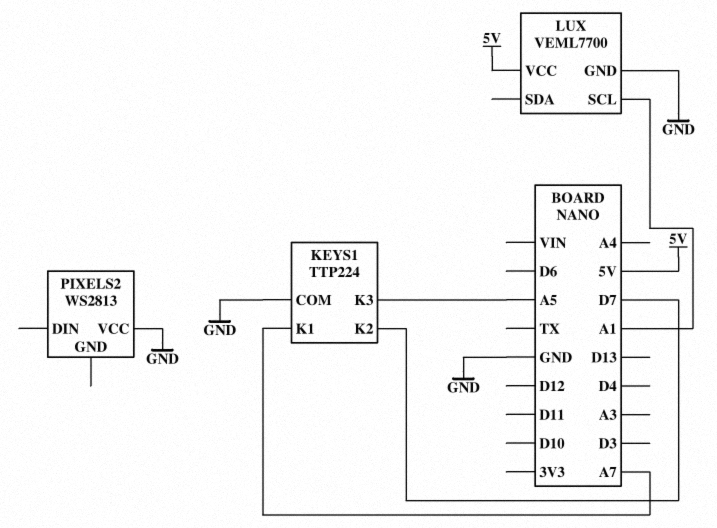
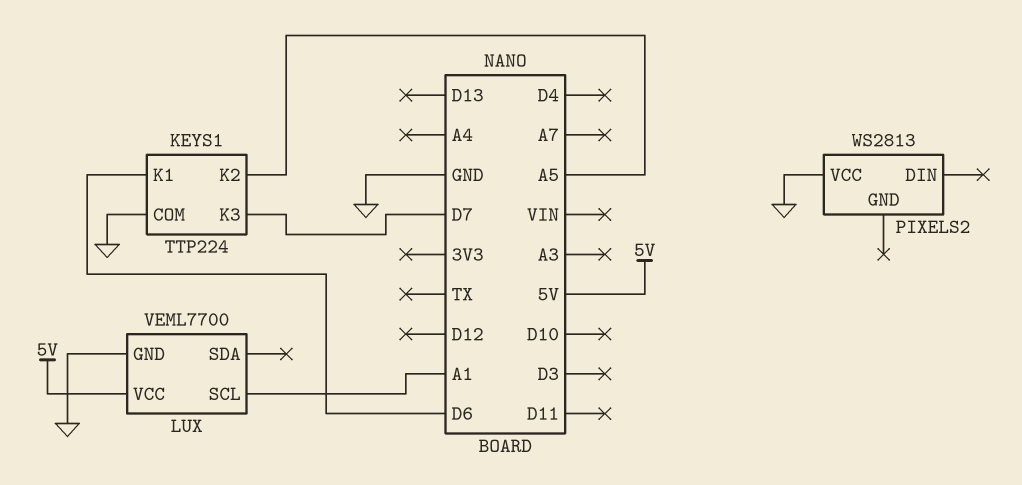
KEYS1 pin K1: A7 -> D6
KEYS1 pin K2: D7 -> A5
KEYS1 pin K3: A5 -> D7

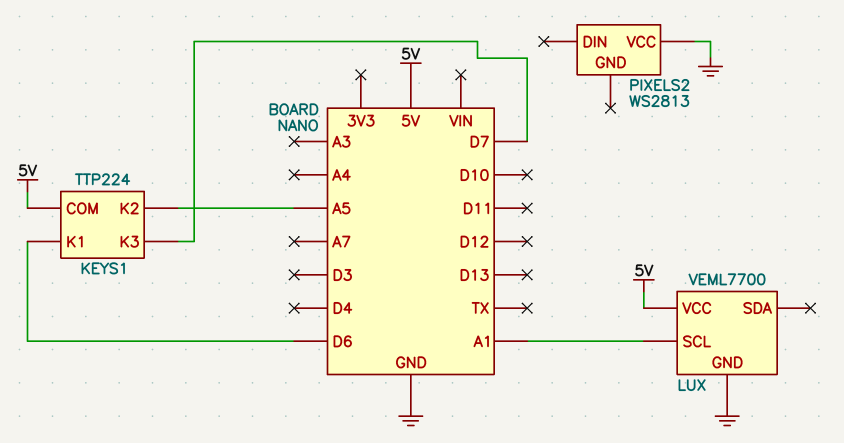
KEYS1 pin COM: GND -> 5V

